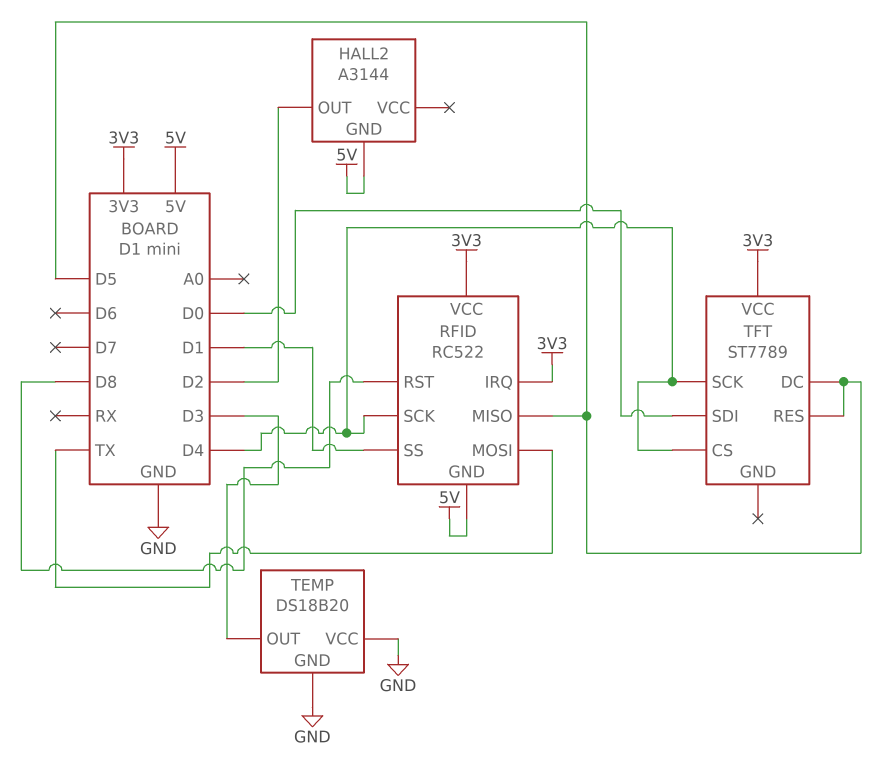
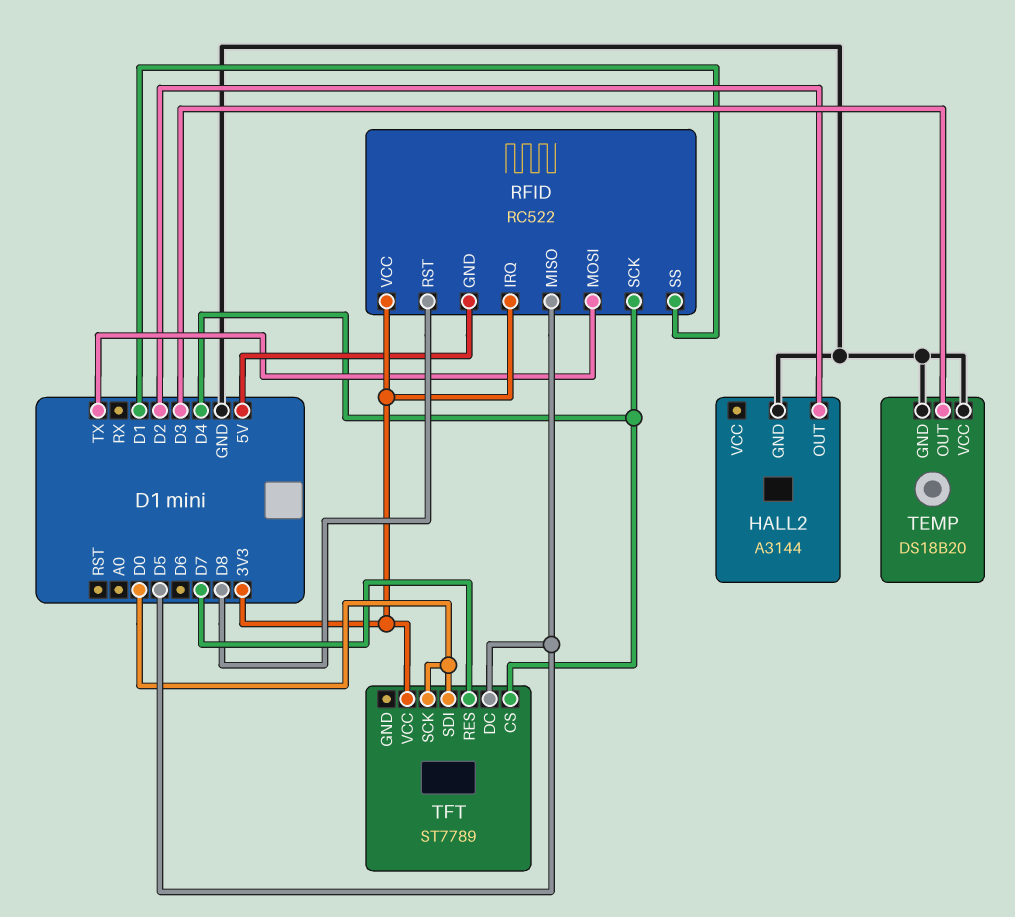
HALL2 pin GND: 5V -> GND
TFT pin RES: D5 -> D7
TFT pin SCK: D4 -> D0

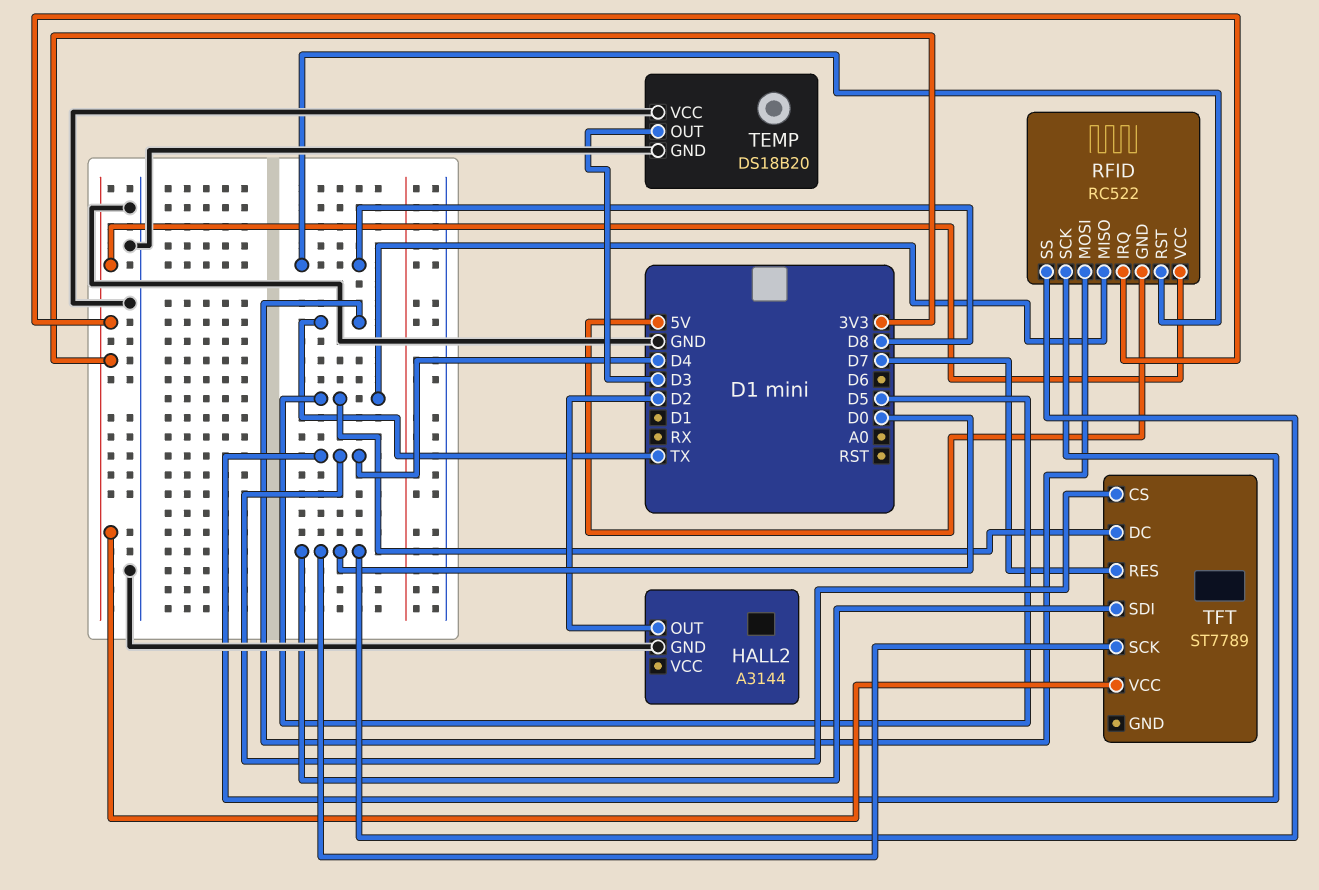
RFID pin SS: D1 -> D0

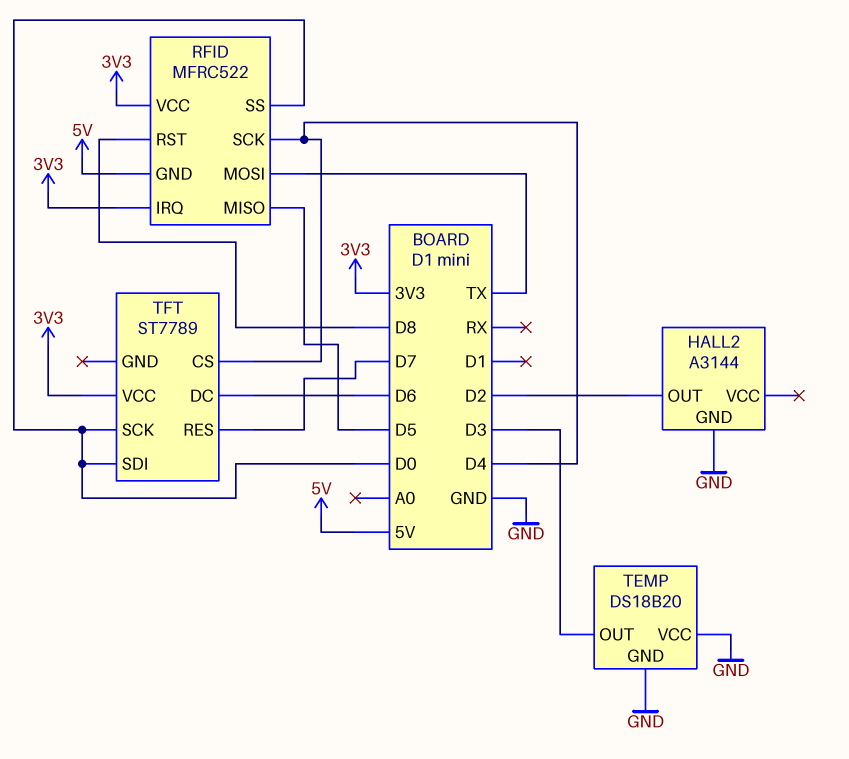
RFID: RC522 -> MFRC522
TFT pin DC: D5 -> D6

